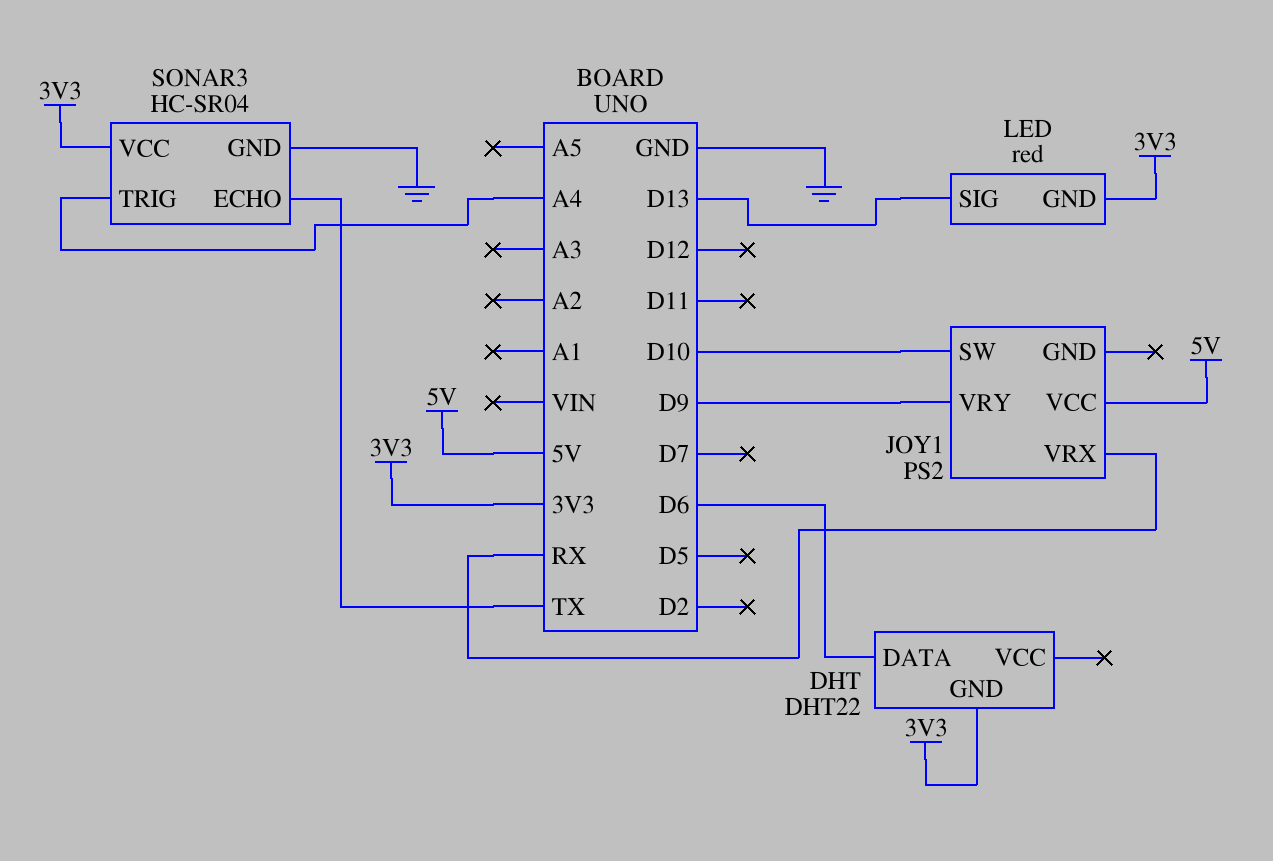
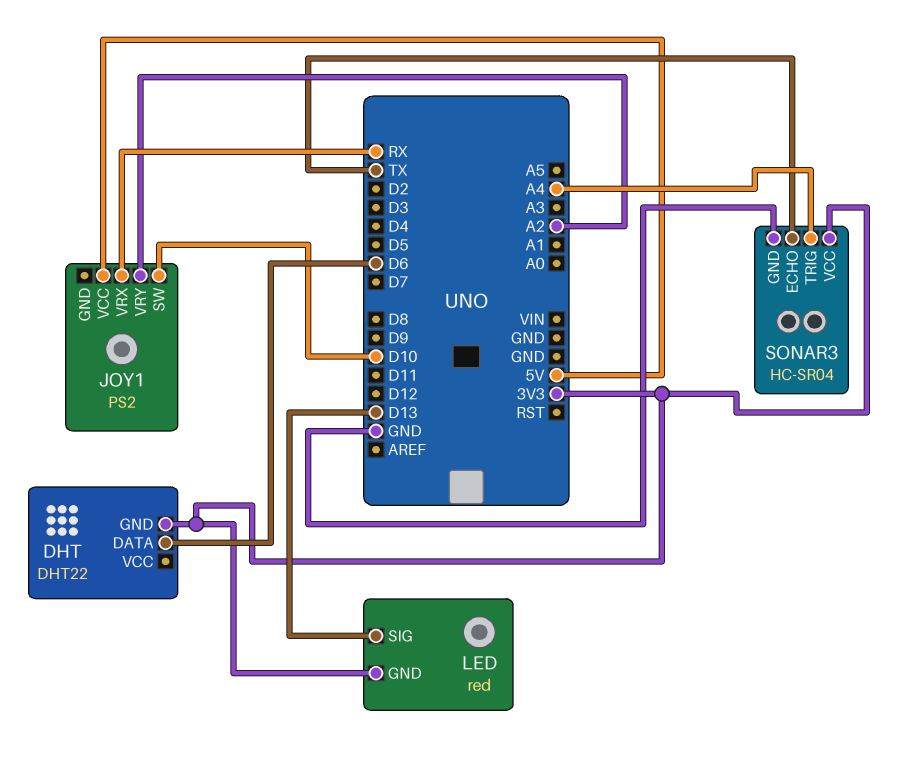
JOY1 pin VRY: D9 -> A2

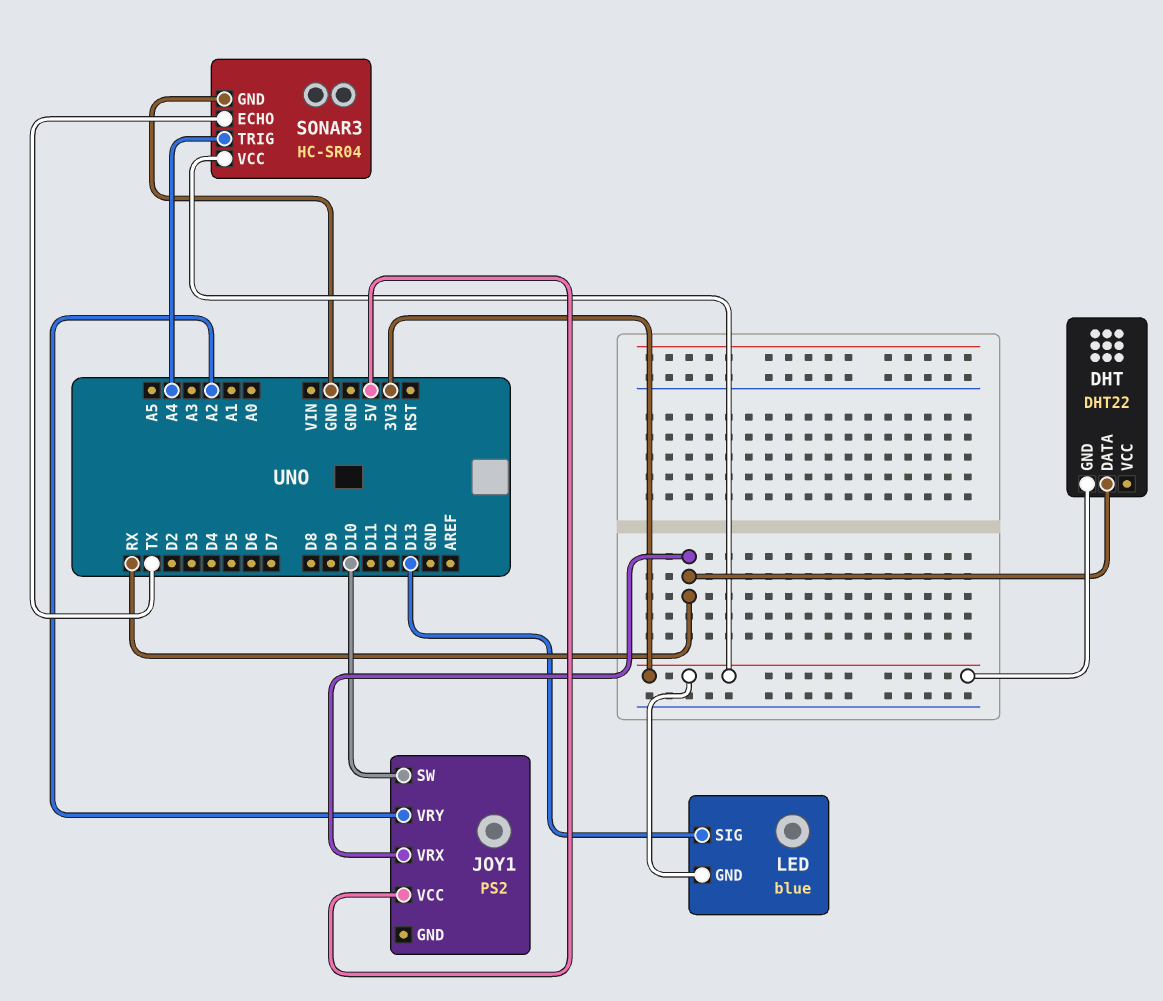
DHT pin DATA: D6 -> RX
LED: red -> blue

